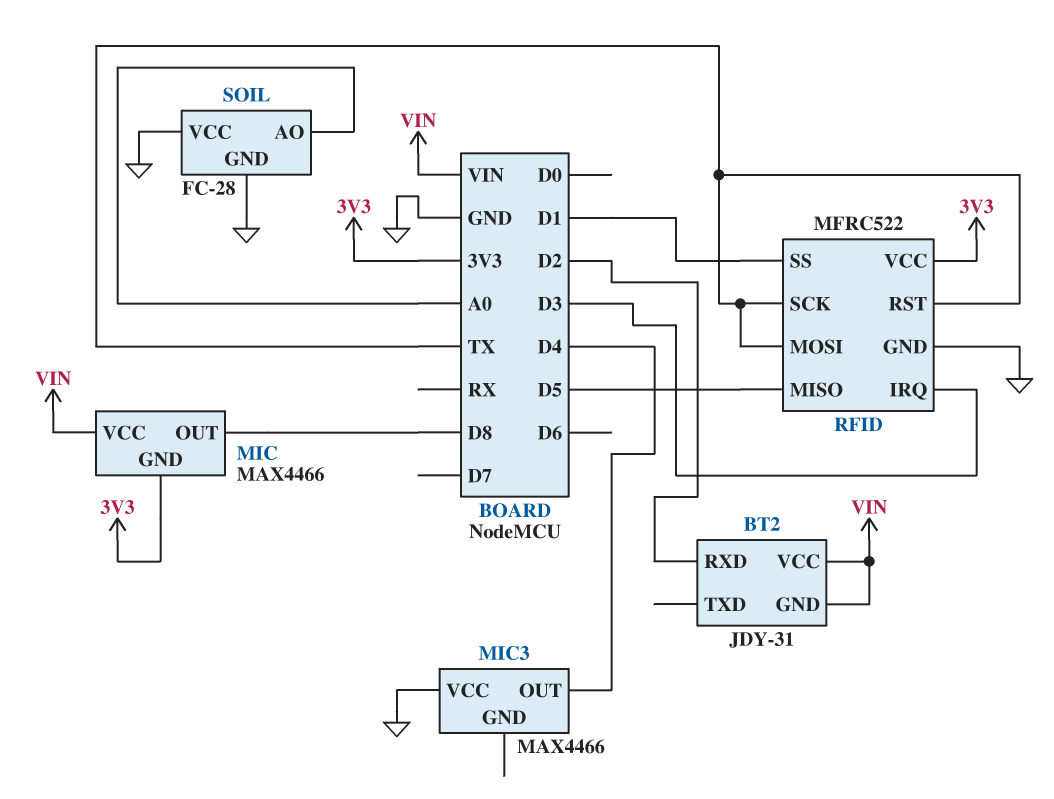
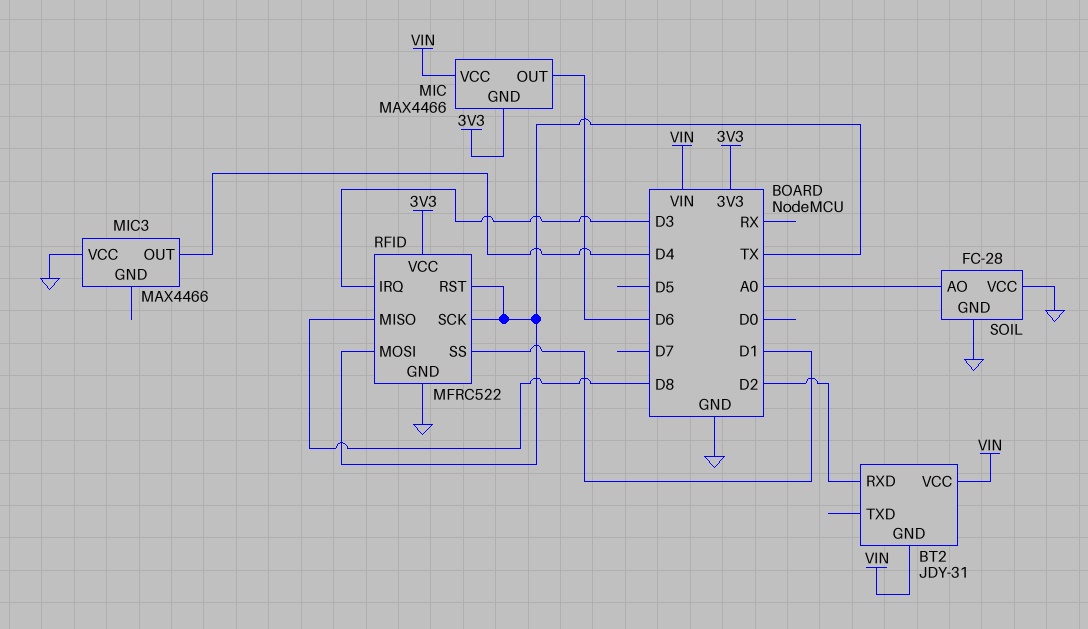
MIC pin OUT: D8 -> D6
RFID pin MISO: D5 -> D8

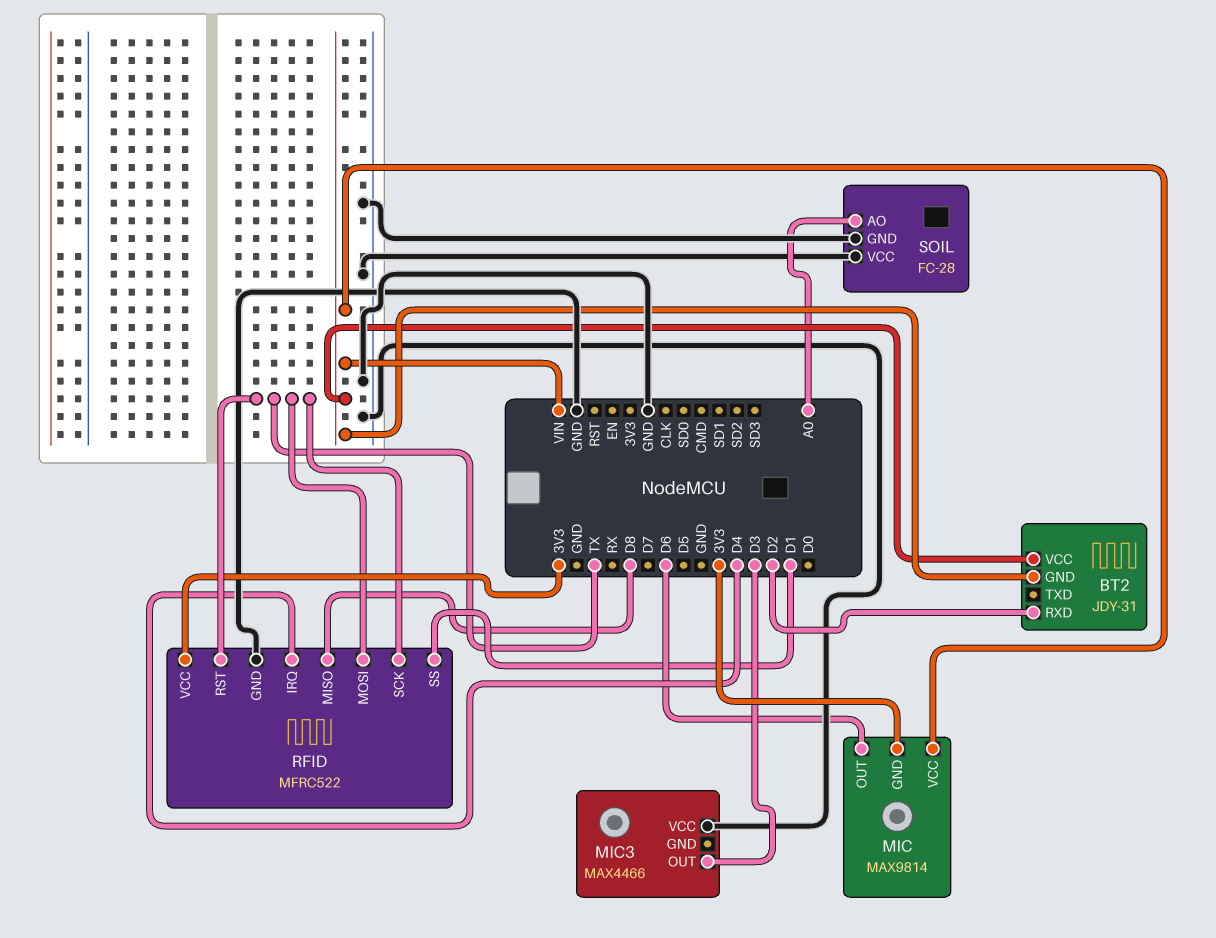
MIC: MAX4466 -> MAX9814
MIC3 pin OUT: D4 -> D3
RFID pin IRQ: D3 -> D4

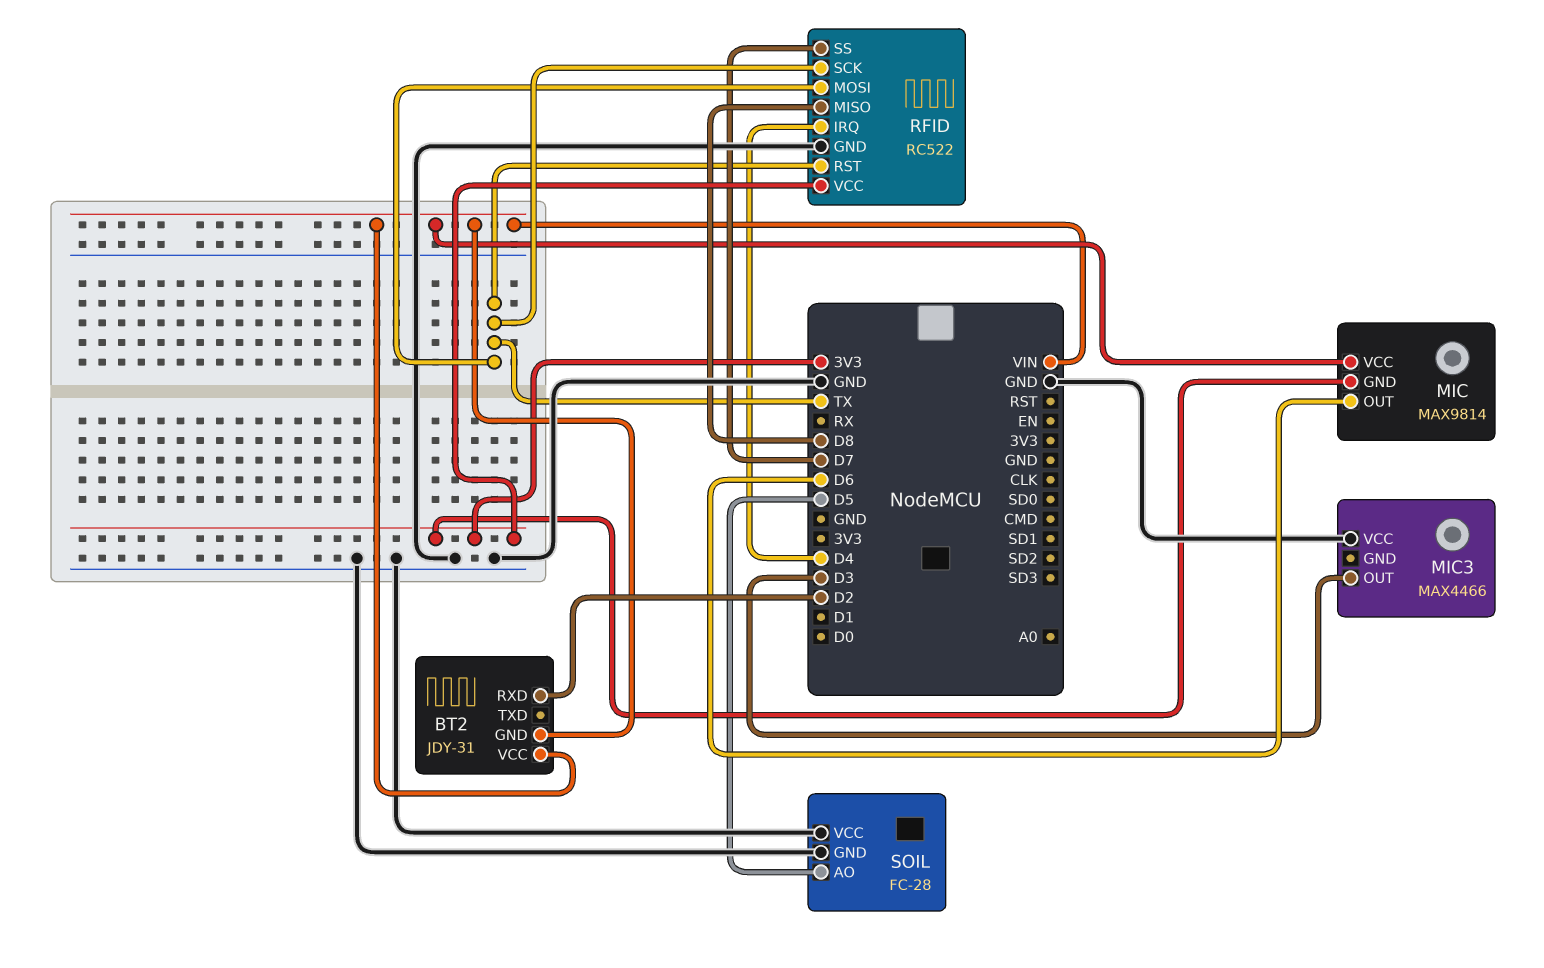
RFID: MFRC522 -> RC522
RFID pin SS: D1 -> D7
SOIL pin AO: A0 -> D5

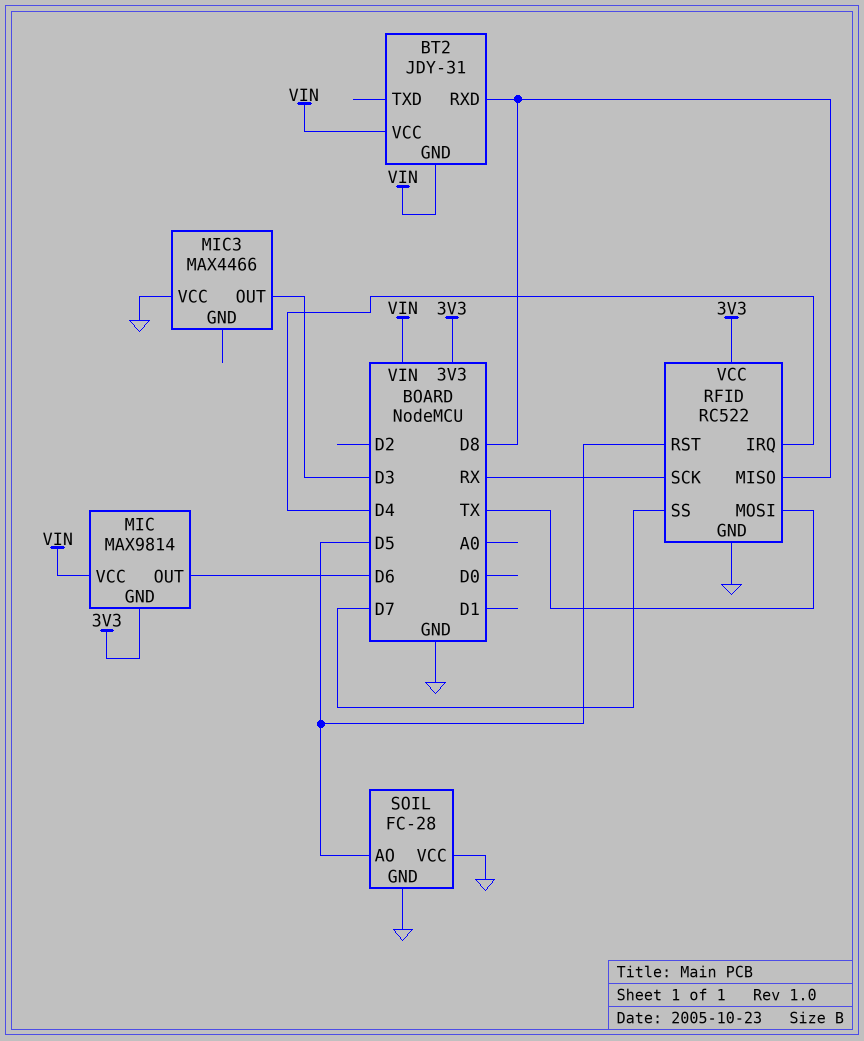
BT2 pin RXD: D2 -> D8
RFID pin RST: TX -> D5
RFID pin SCK: TX -> RX

